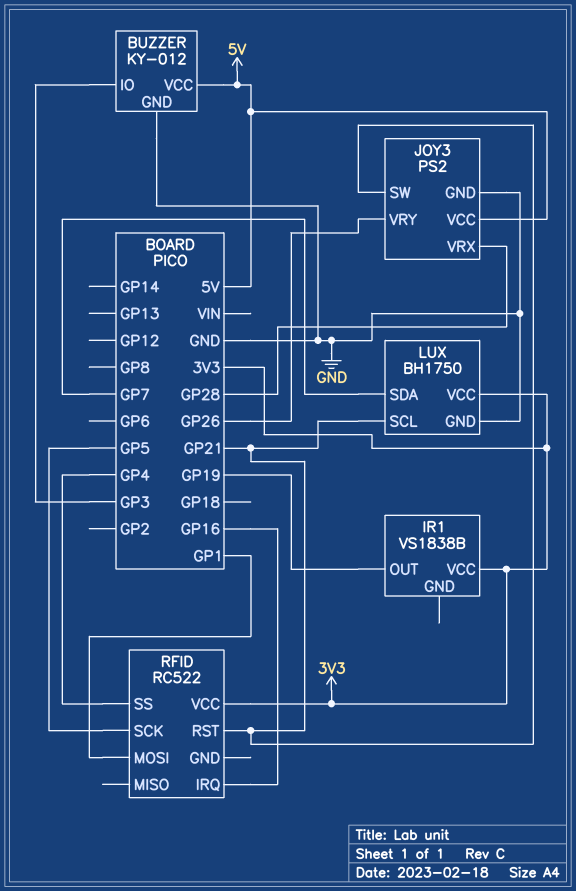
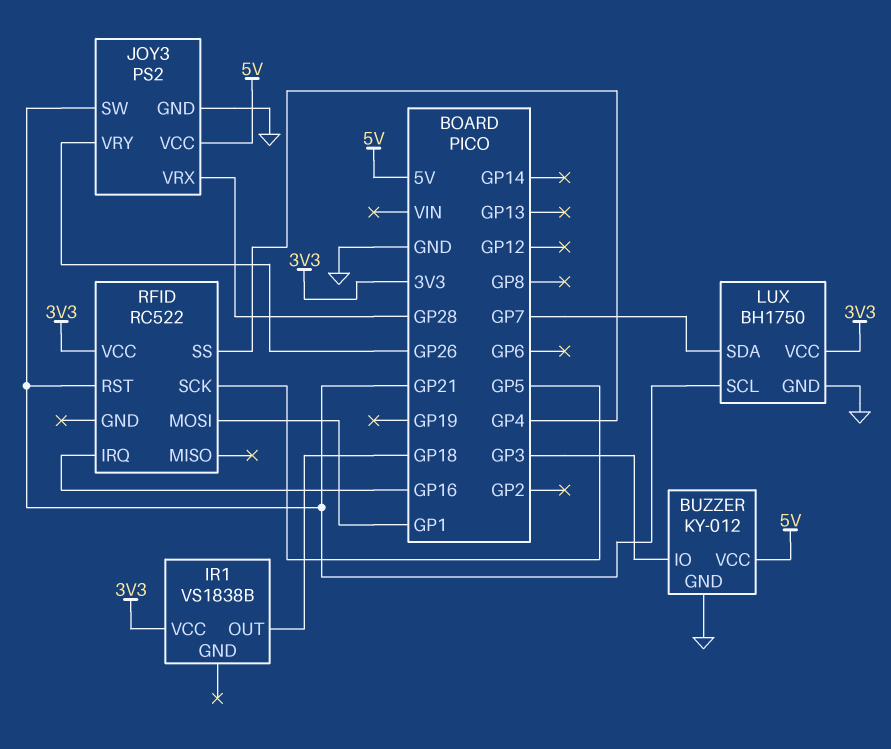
IR1 pin OUT: GP19 -> GP18

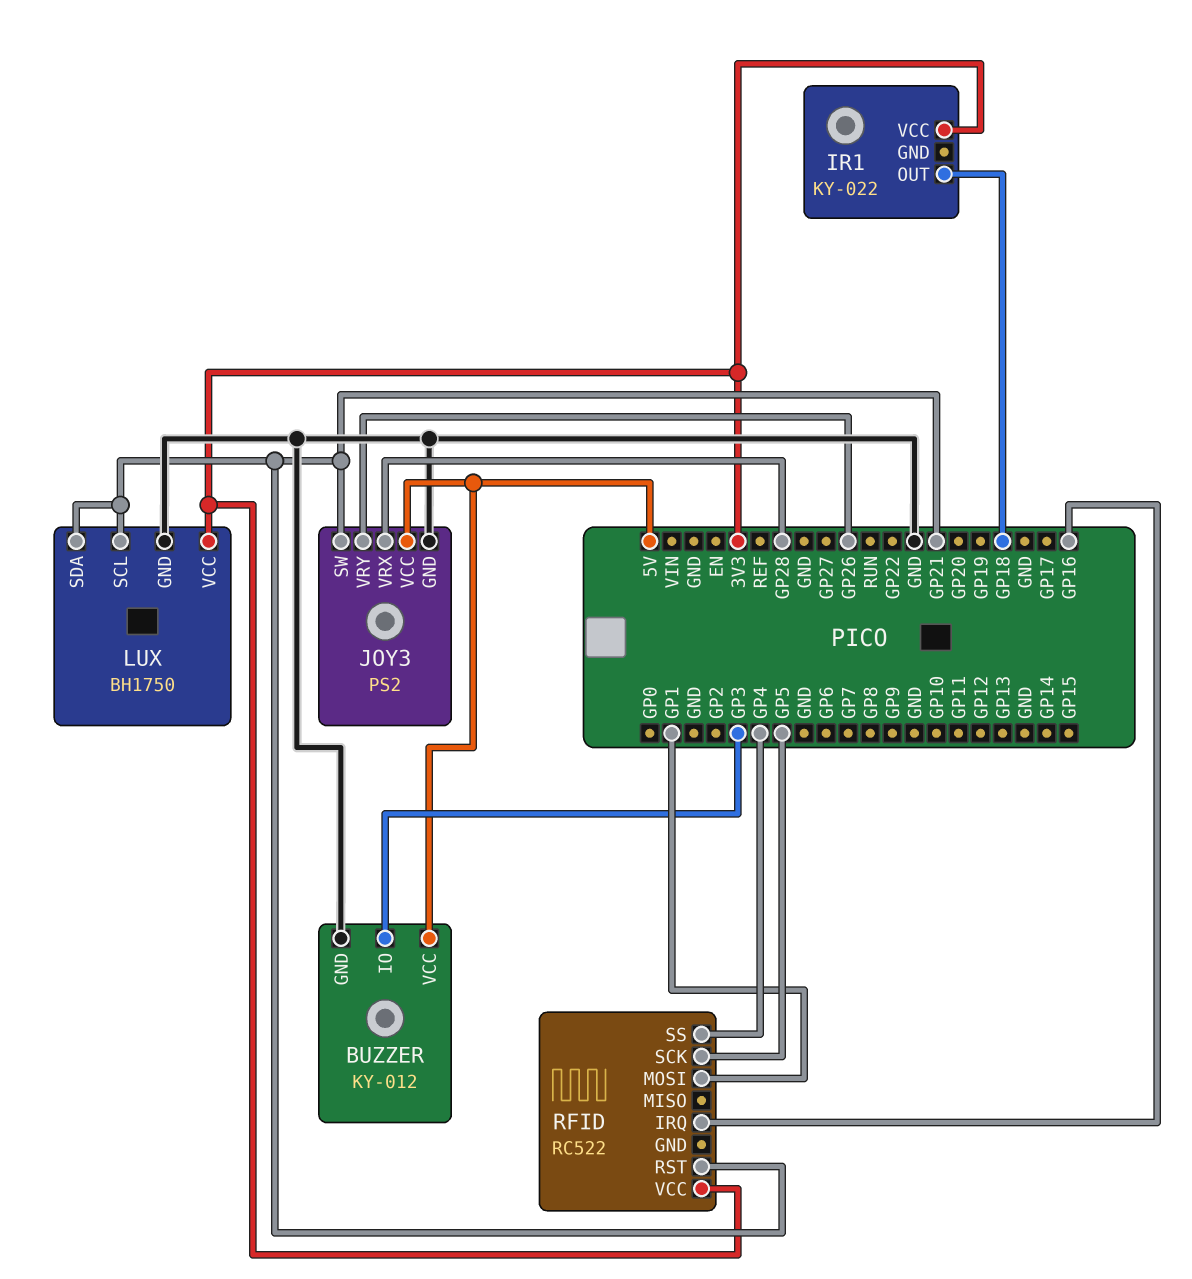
IR1: VS1838B -> KY-022
LUX pin SDA: GP7 -> GP21

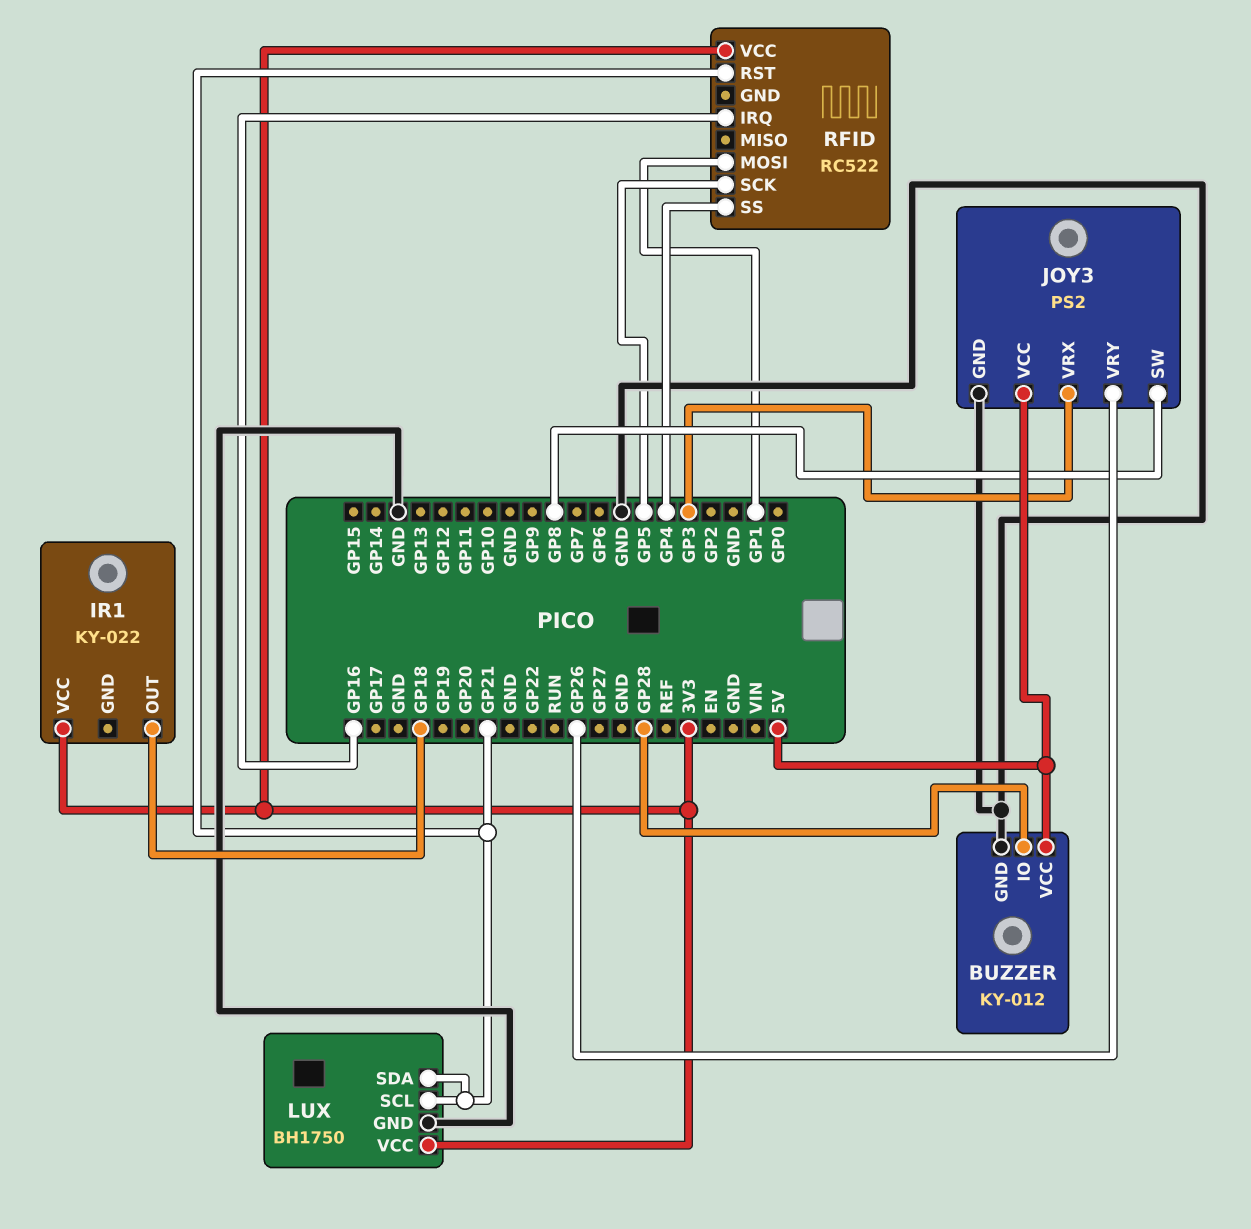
BUZZER pin IO: GP3 -> GP28
JOY3 pin SW: GP21 -> GP8
JOY3 pin VRX: GP28 -> GP3

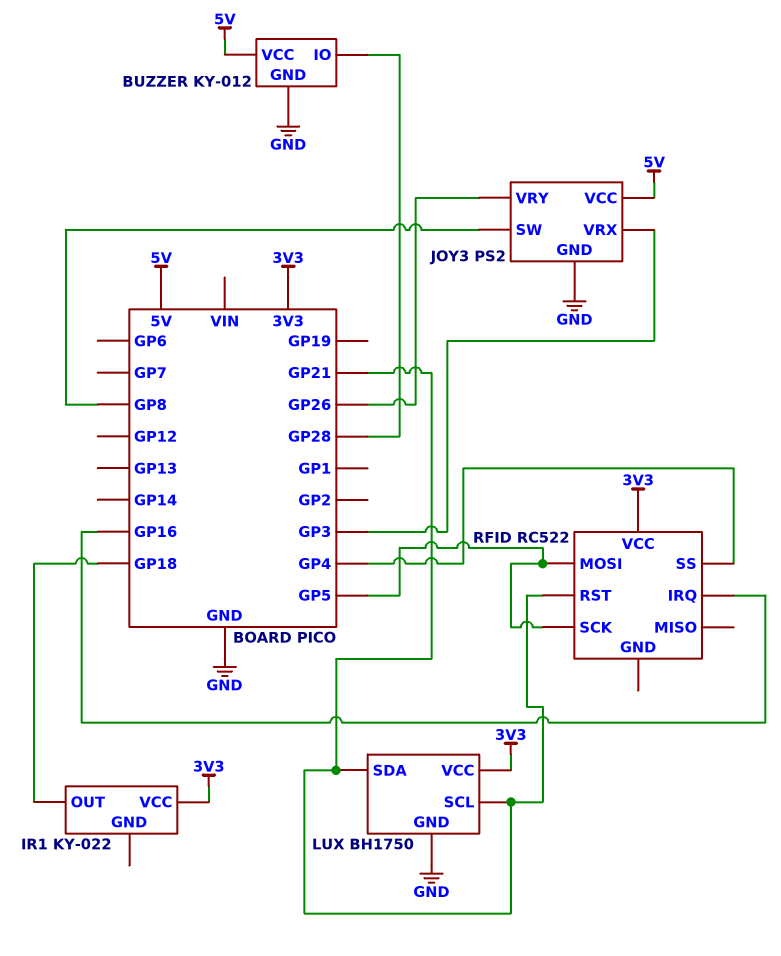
RFID pin MOSI: GP1 -> GP5

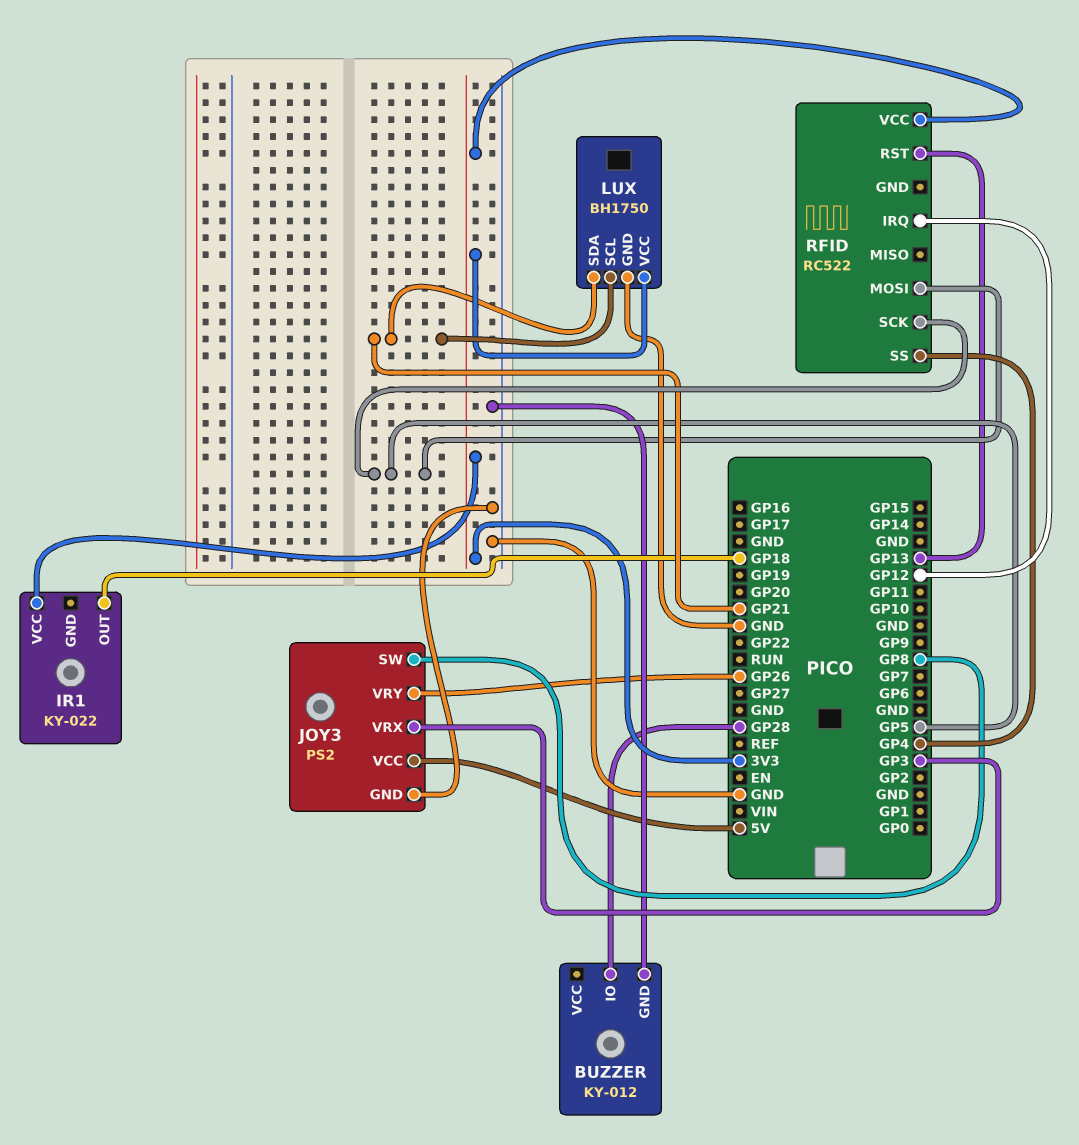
BUZZER pin VCC: 5V -> none
RFID pin IRQ: GP16 -> GP12
RFID pin RST: GP21 -> GP13

